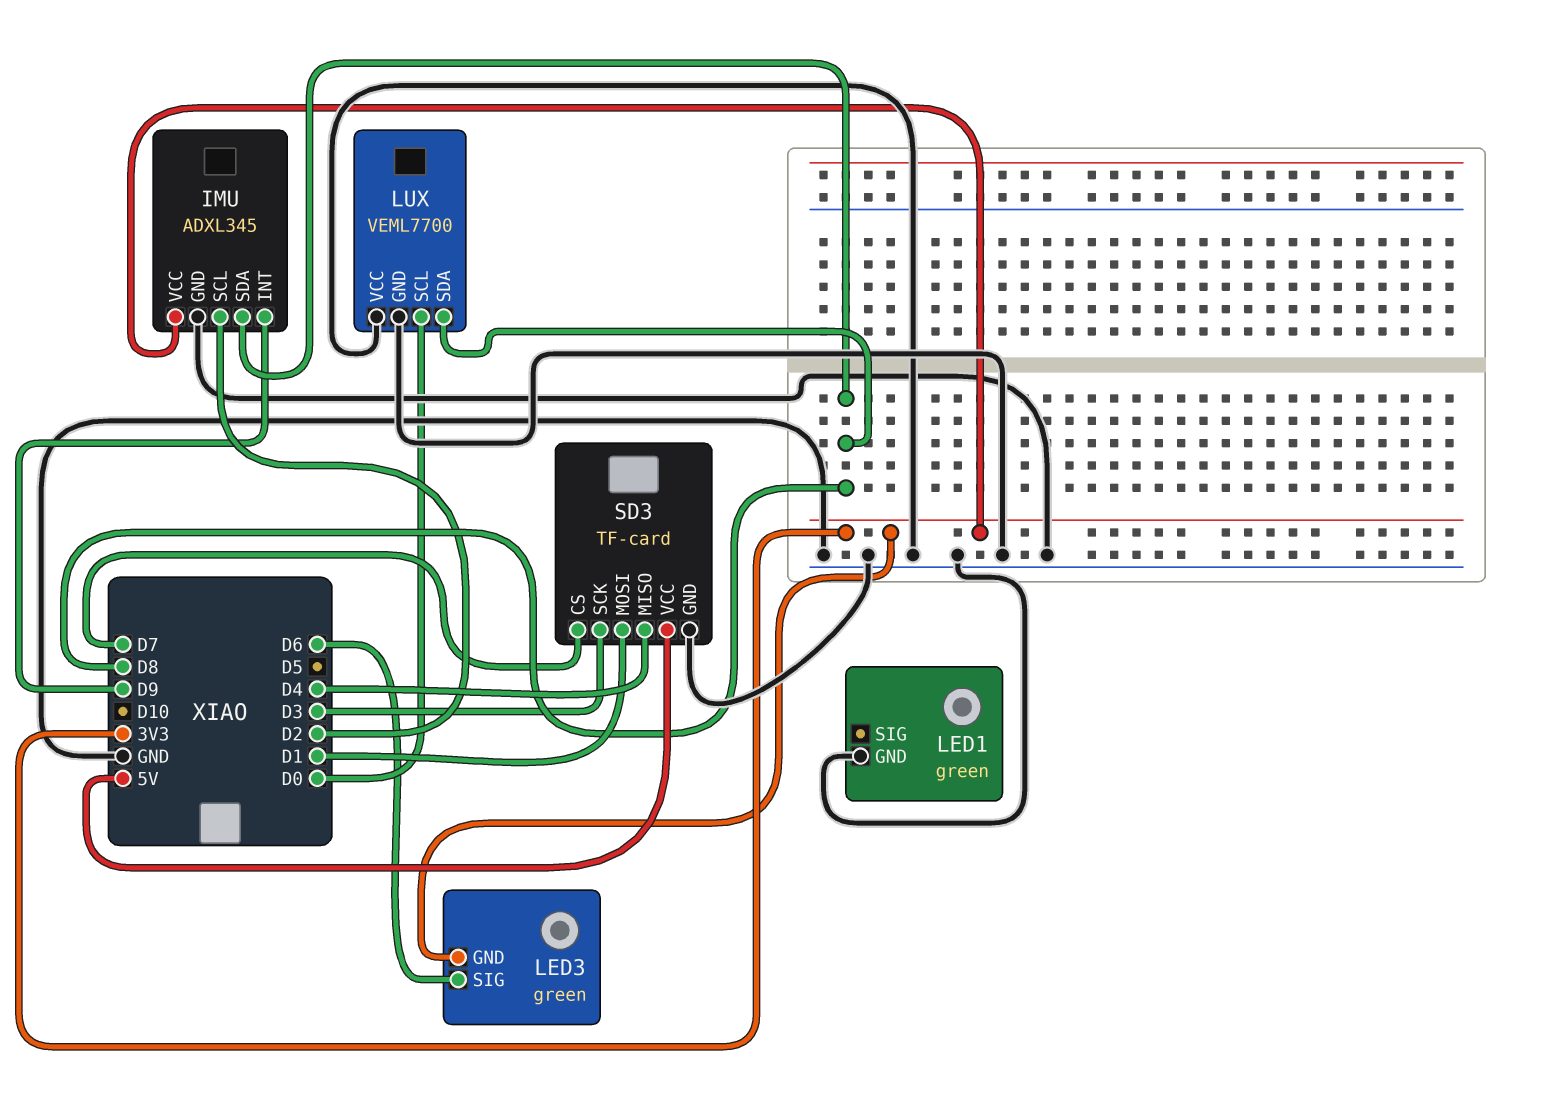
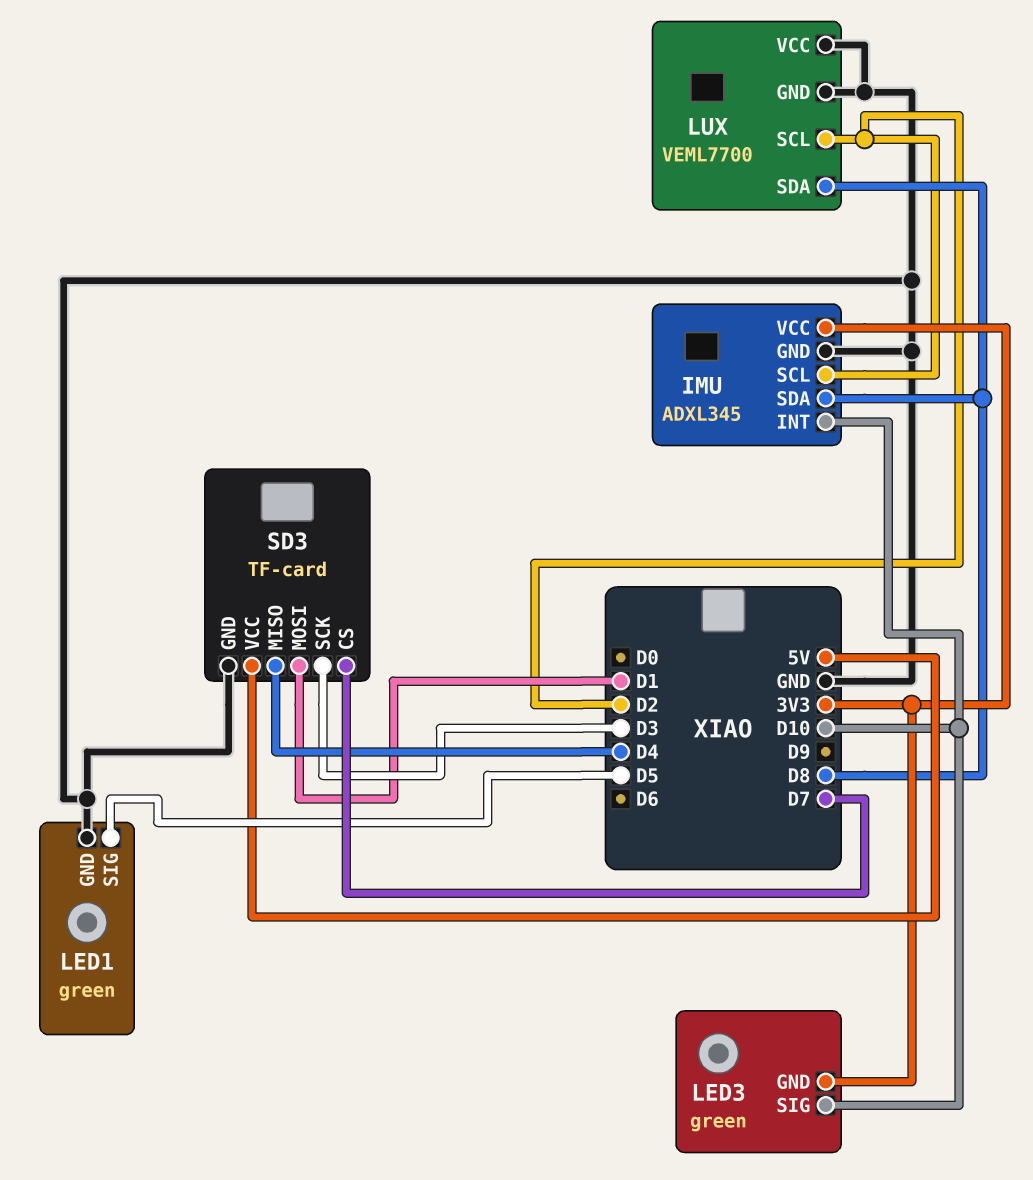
IMU pin INT: D9 -> D10
LED1 pin SIG: none -> D5
LED3 pin SIG: D6 -> D10
LUX pin SCL: D0 -> D2

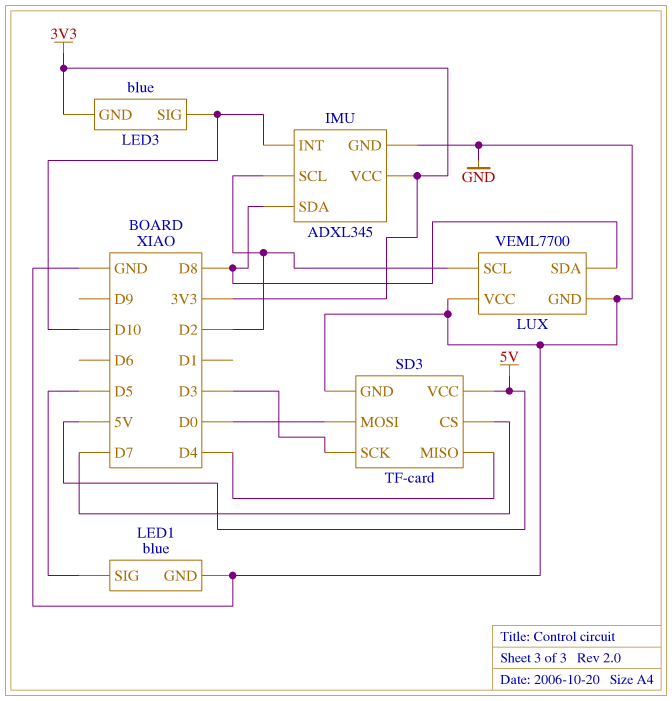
LED1: green -> blue
LED3: green -> blue
SD3 pin MOSI: D1 -> D0

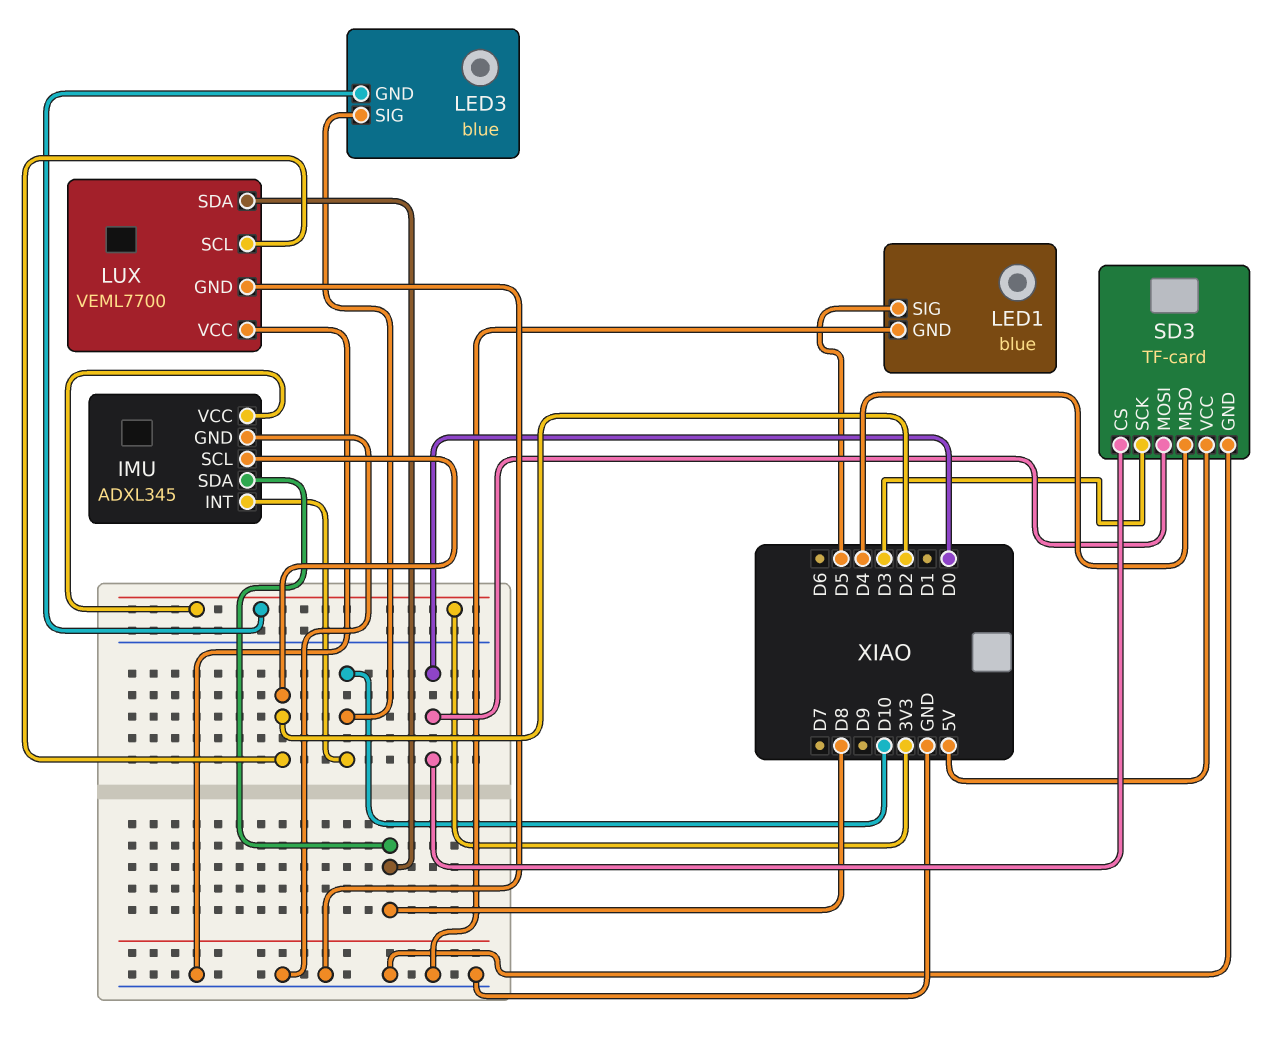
SD3 pin CS: D7 -> D0

